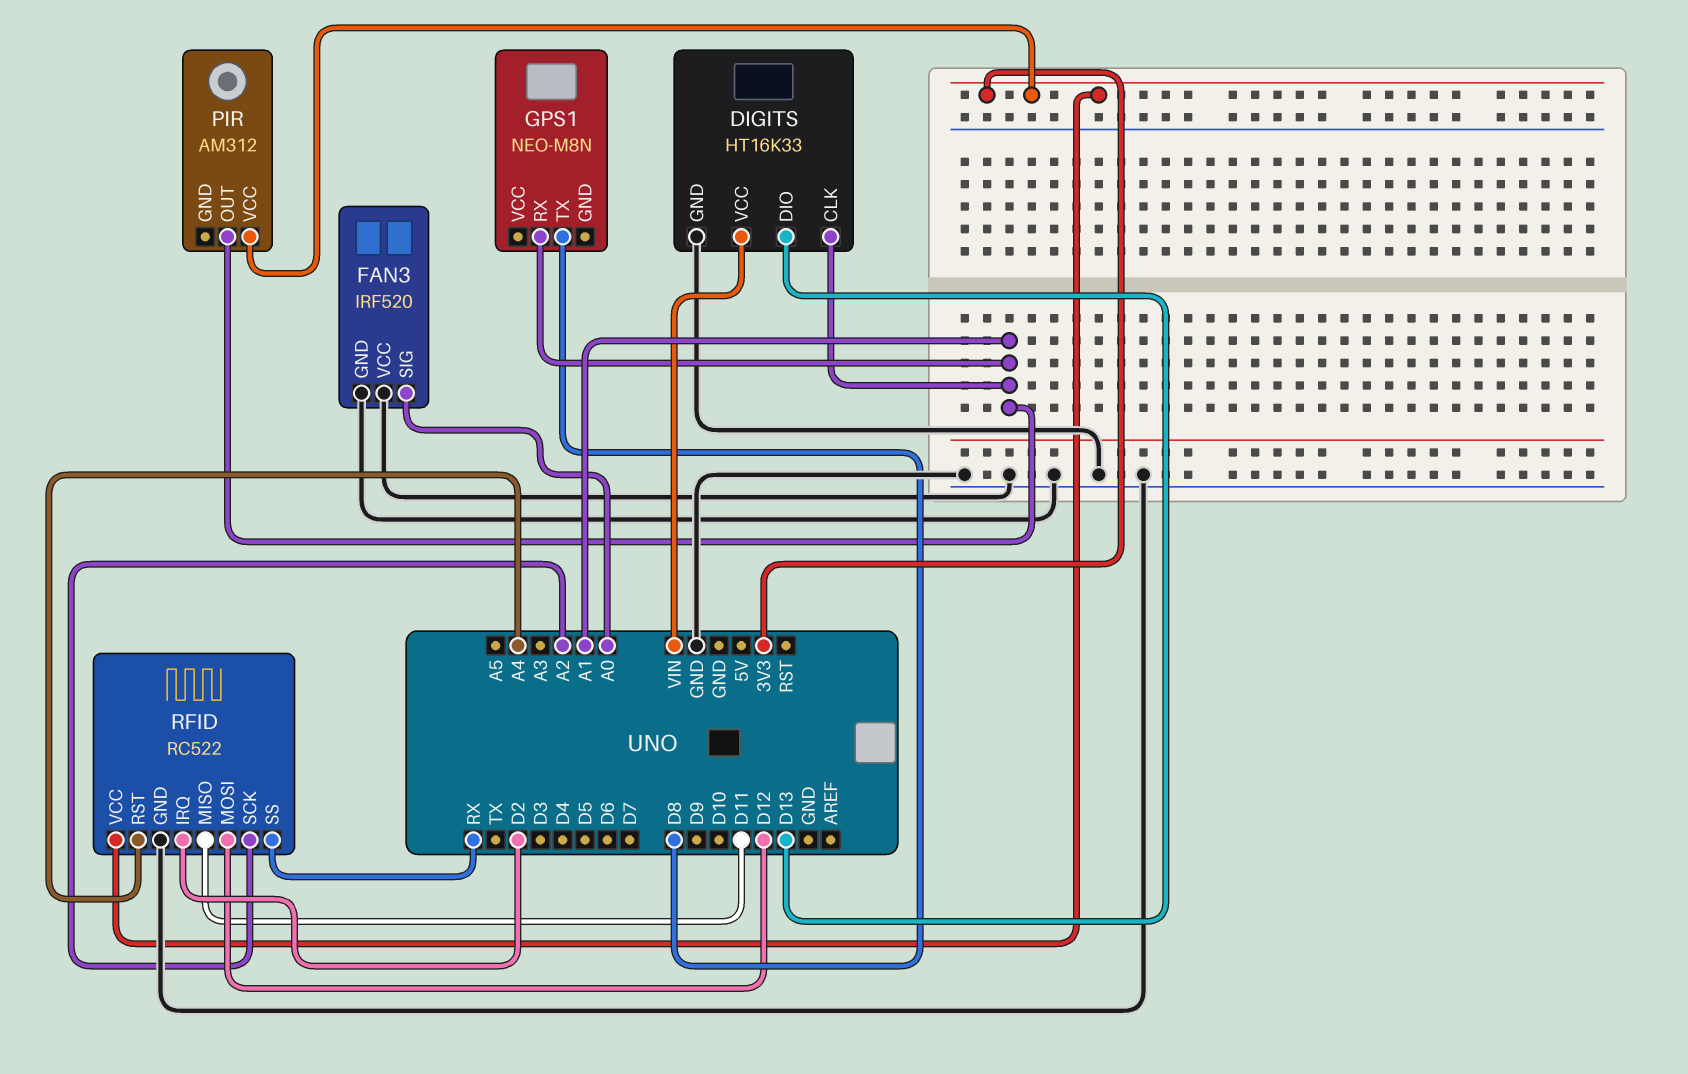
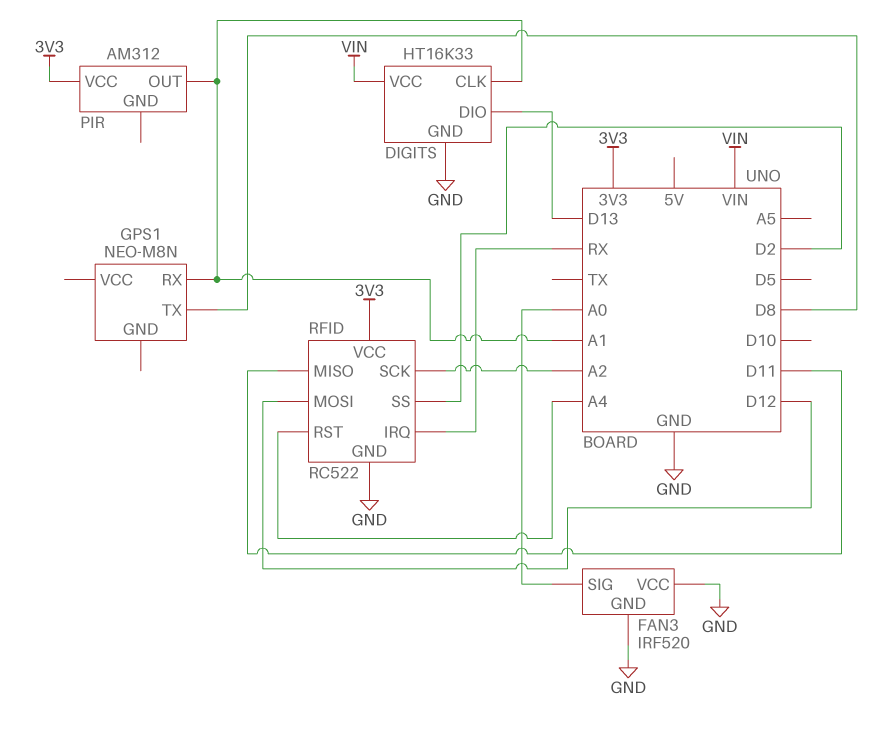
RFID pin IRQ: D2 -> RX
RFID pin SS: RX -> D2

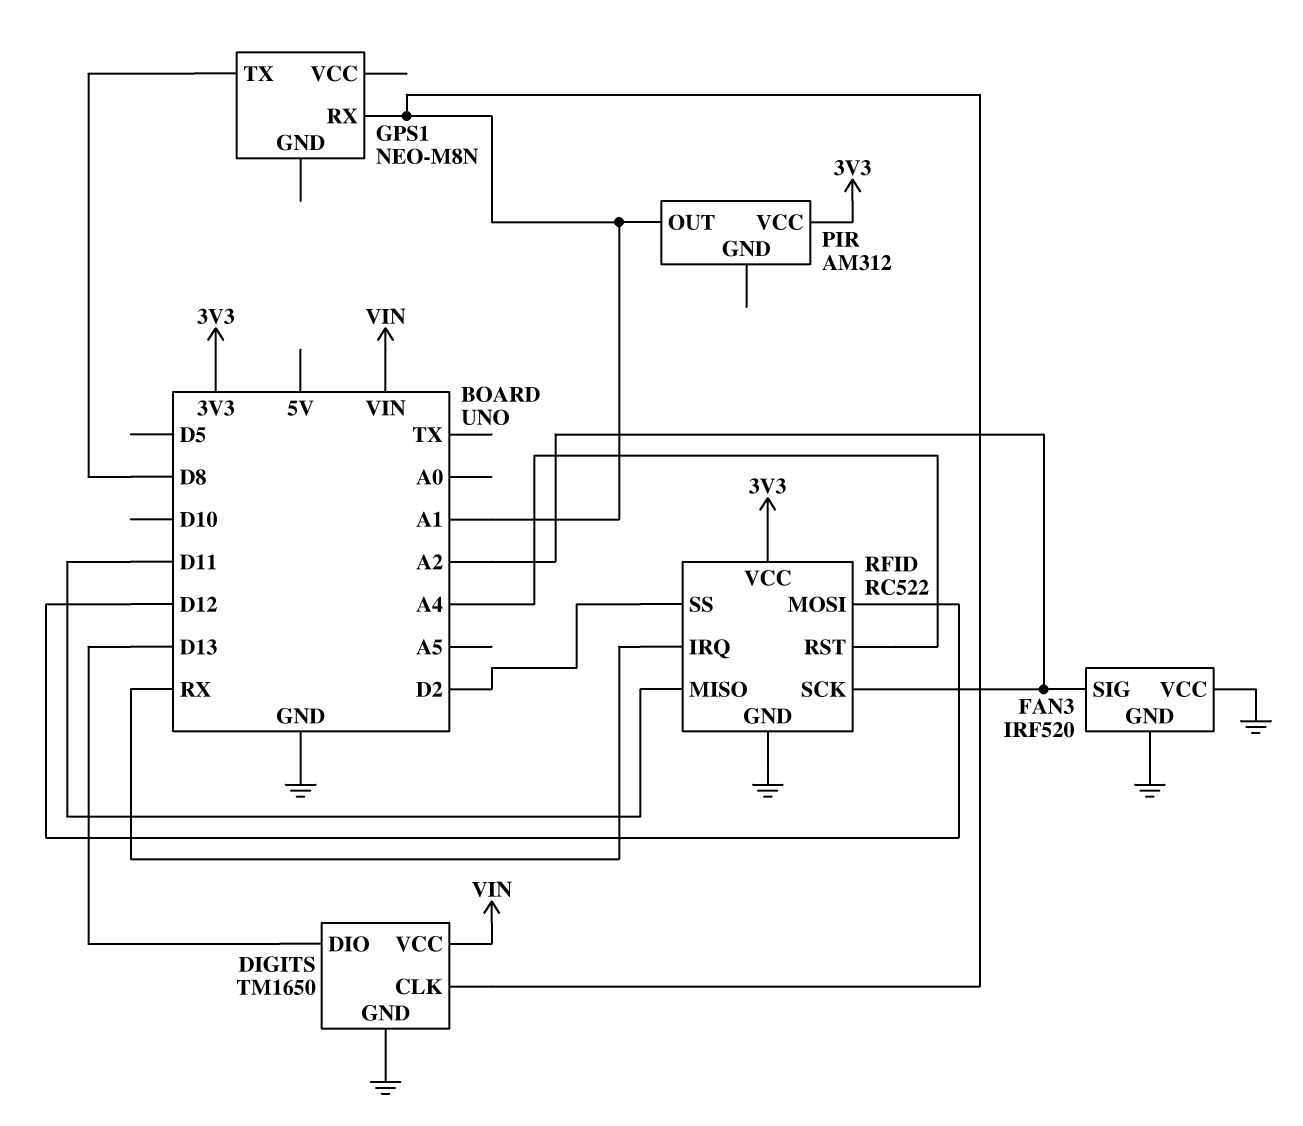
DIGITS: HT16K33 -> TM1650
FAN3 pin SIG: A0 -> A2

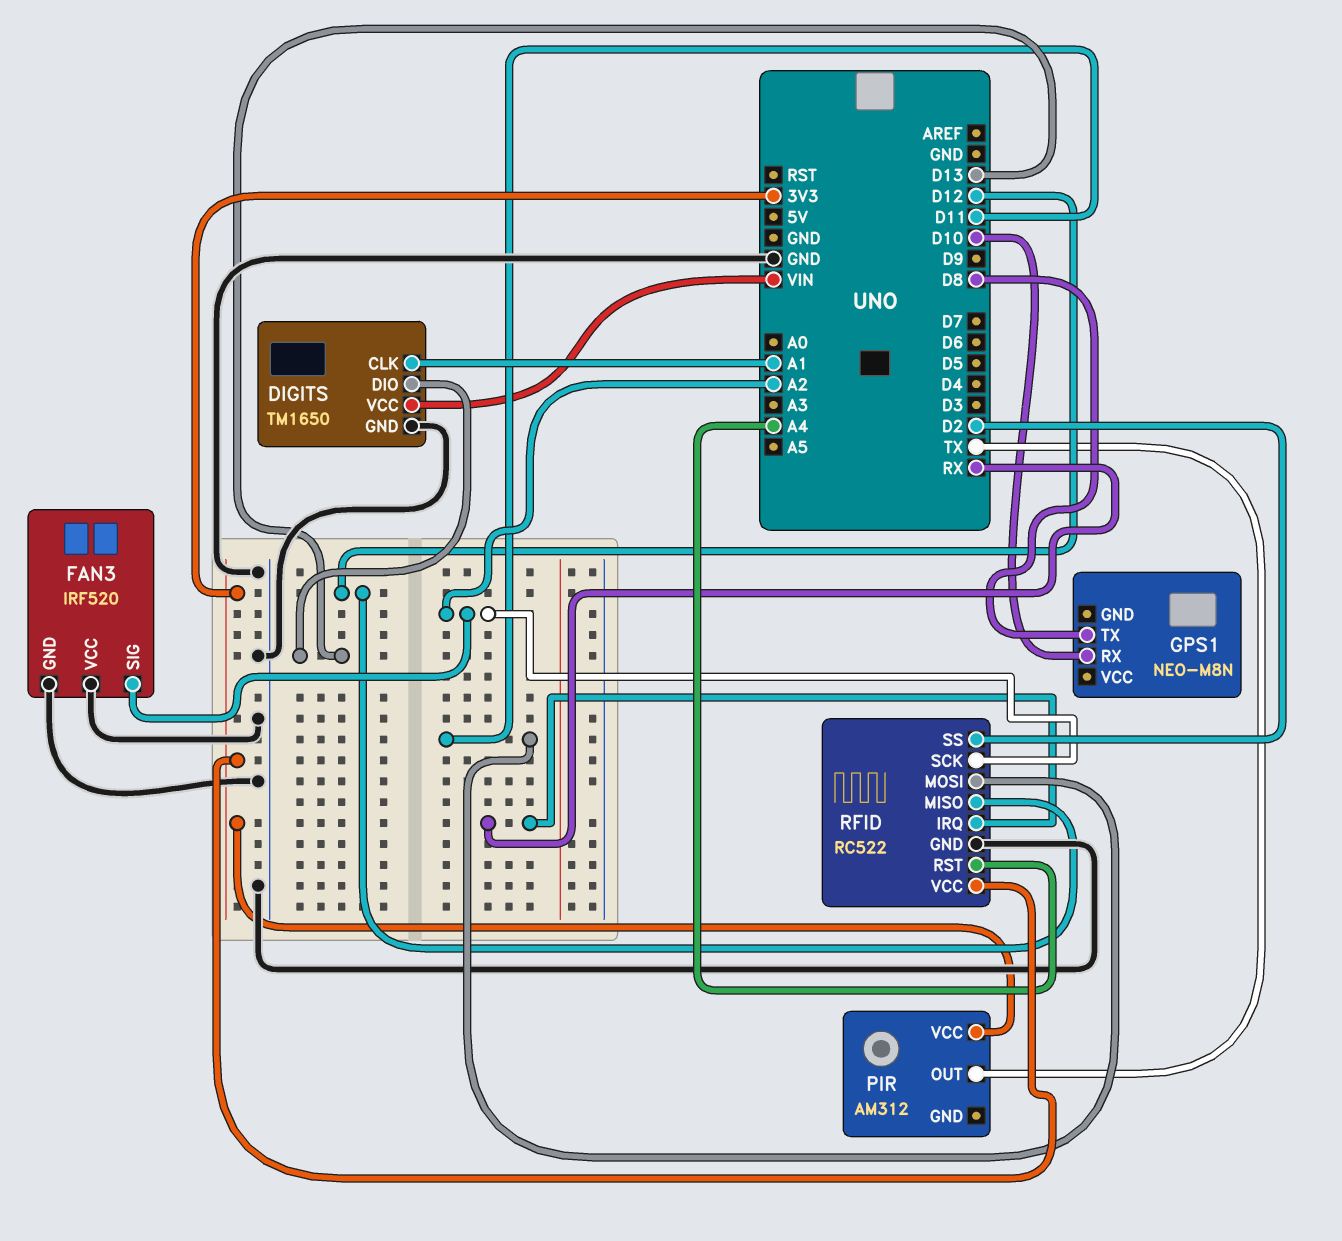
GPS1 pin RX: A1 -> D10
PIR pin OUT: A1 -> TX
RFID pin MISO: D11 -> D12
RFID pin MOSI: D12 -> D11

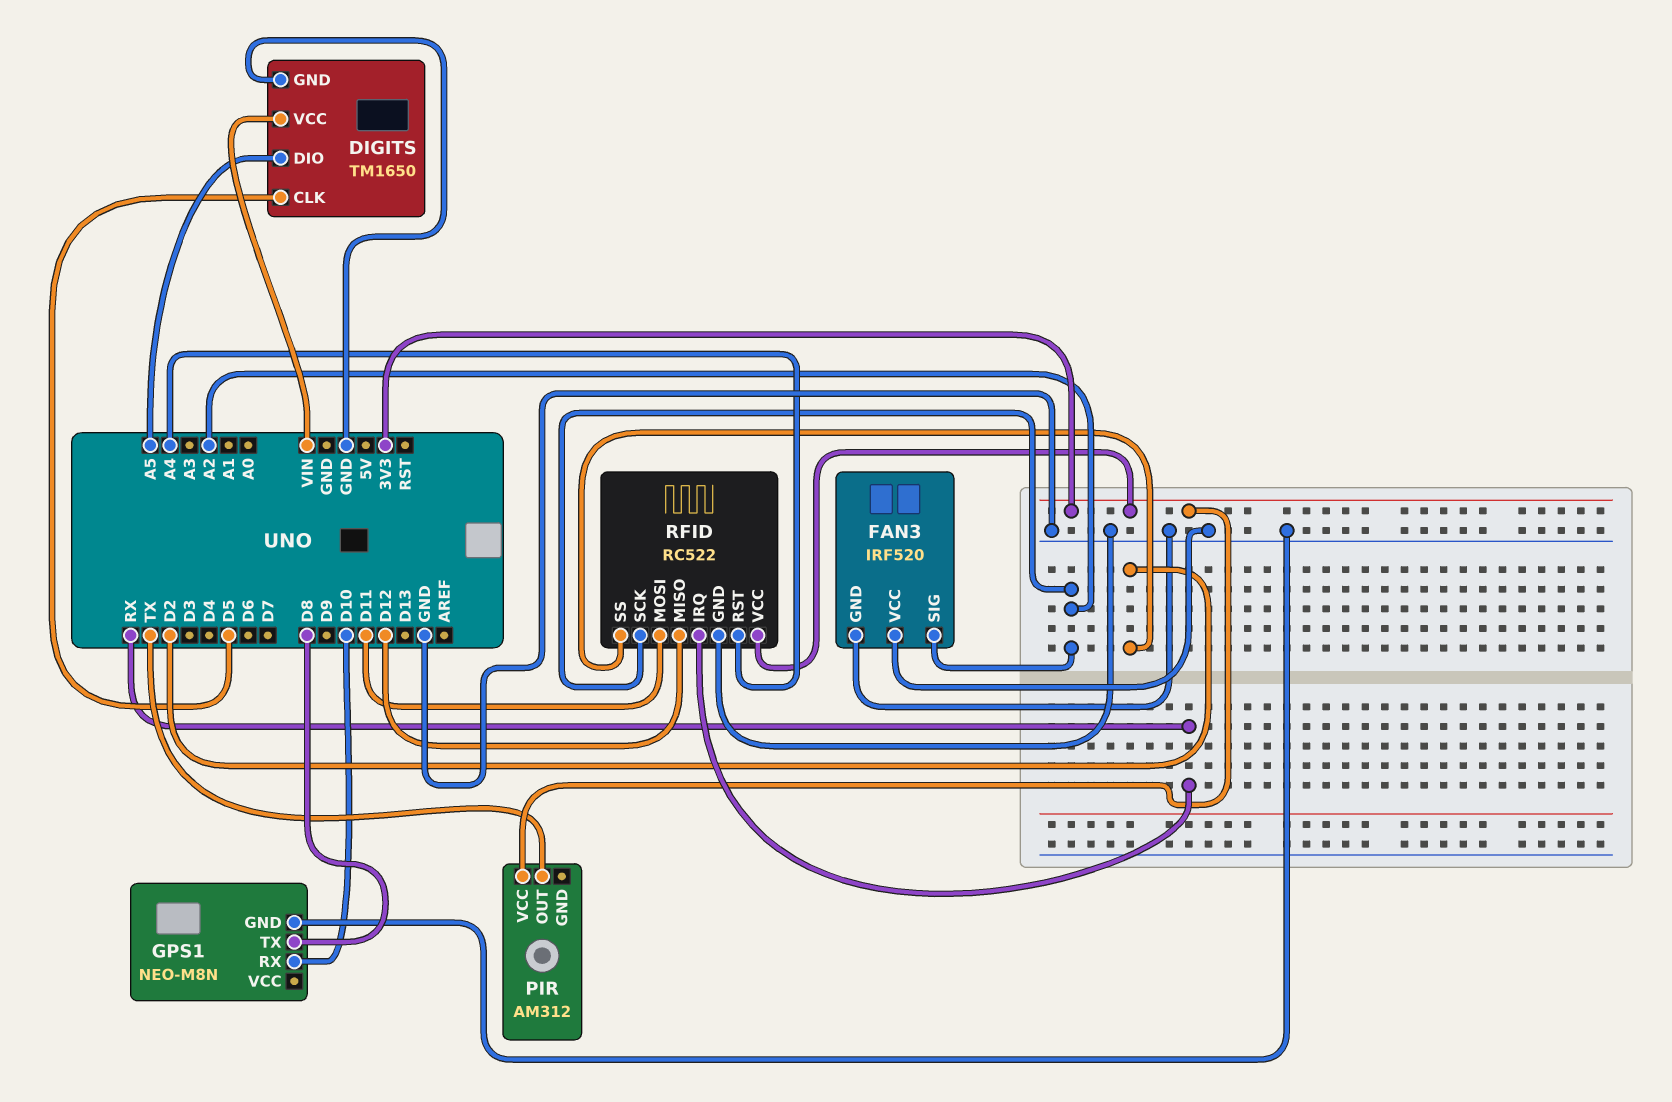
DIGITS pin CLK: A1 -> D5
DIGITS pin DIO: D13 -> A5
GPS1 pin GND: none -> GND

